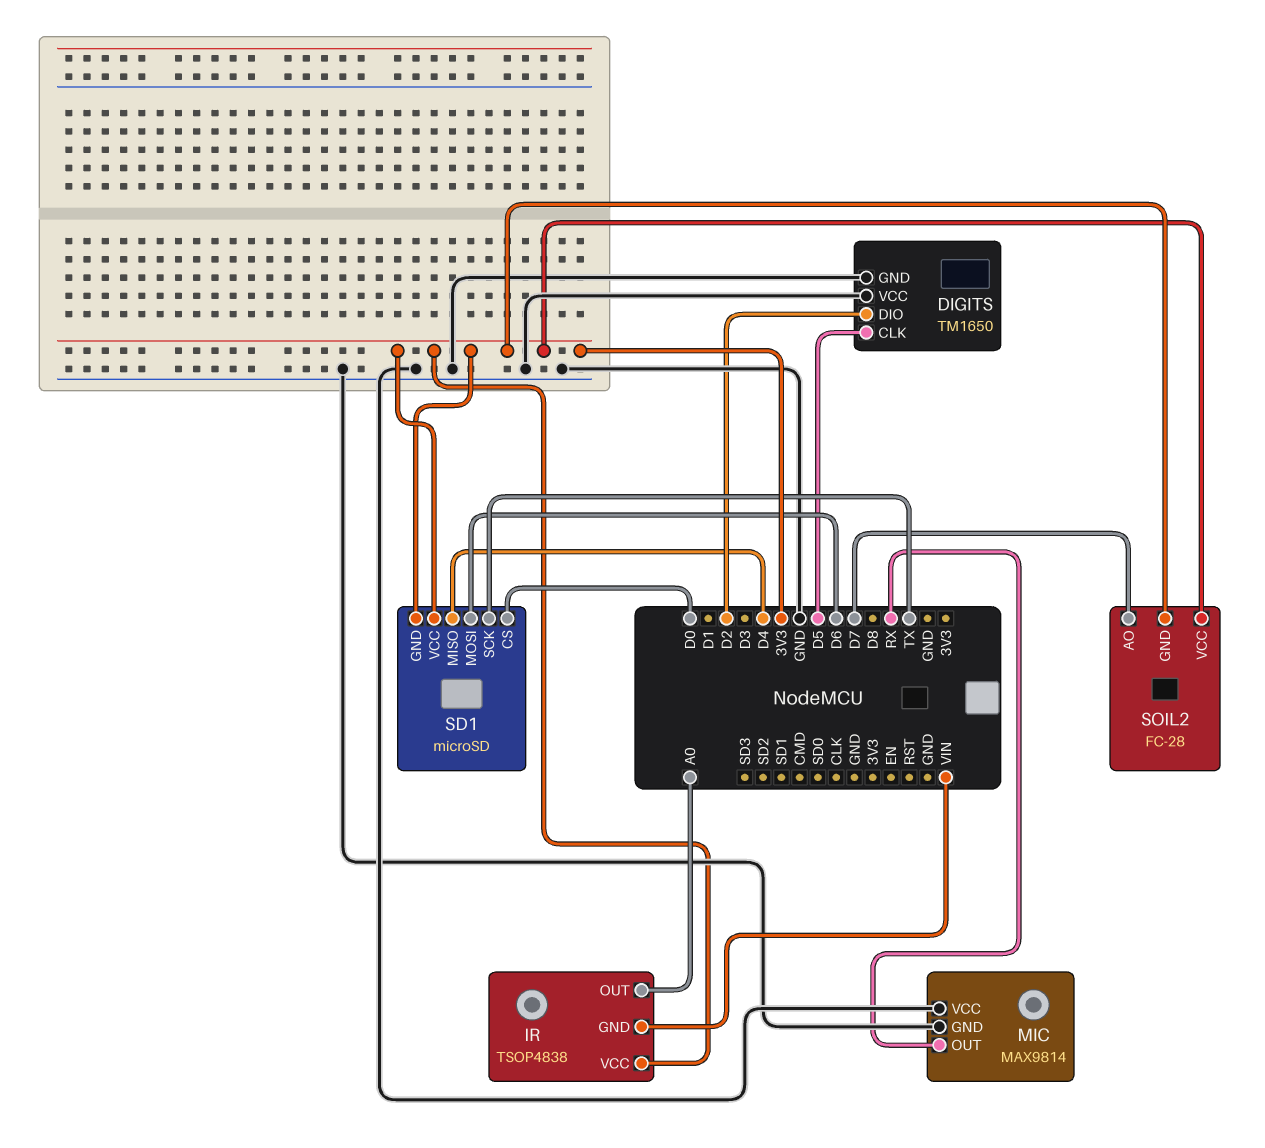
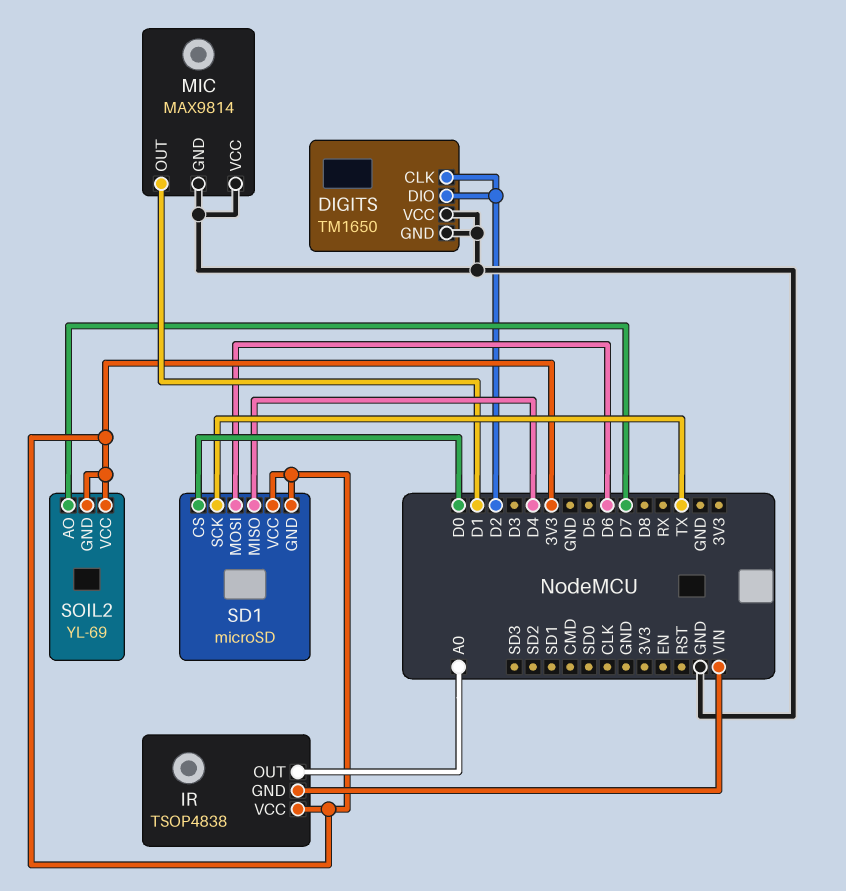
DIGITS pin CLK: D5 -> D2
MIC pin OUT: RX -> D1
SOIL2: FC-28 -> YL-69

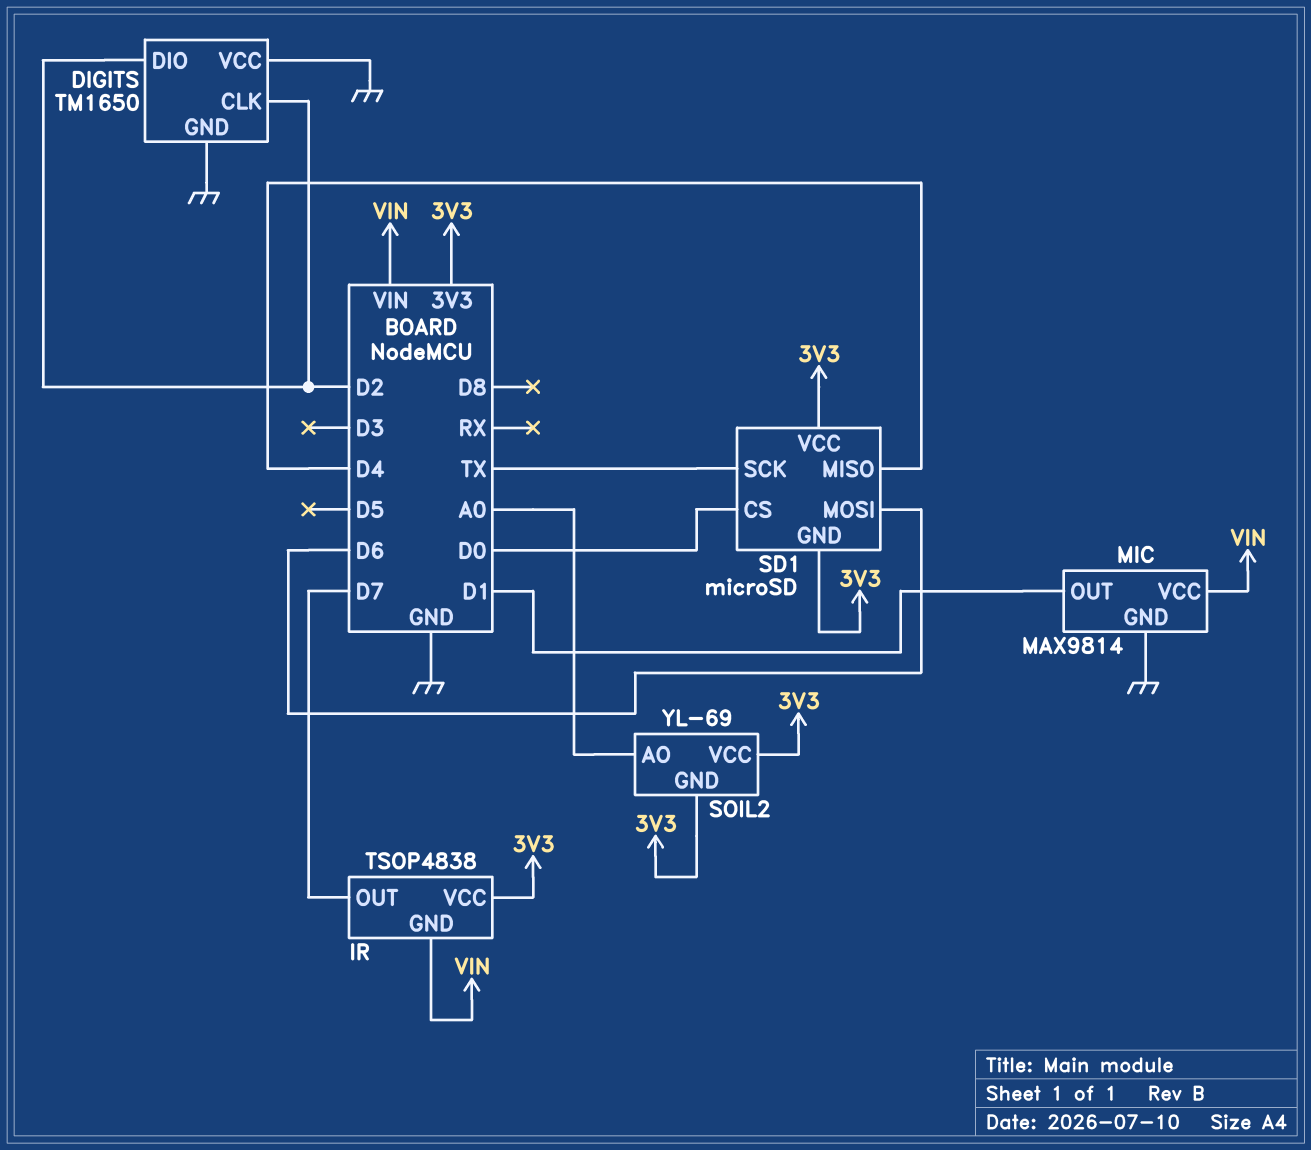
IR pin OUT: A0 -> D7
MIC pin VCC: GND -> VIN
SOIL2 pin AO: D7 -> A0

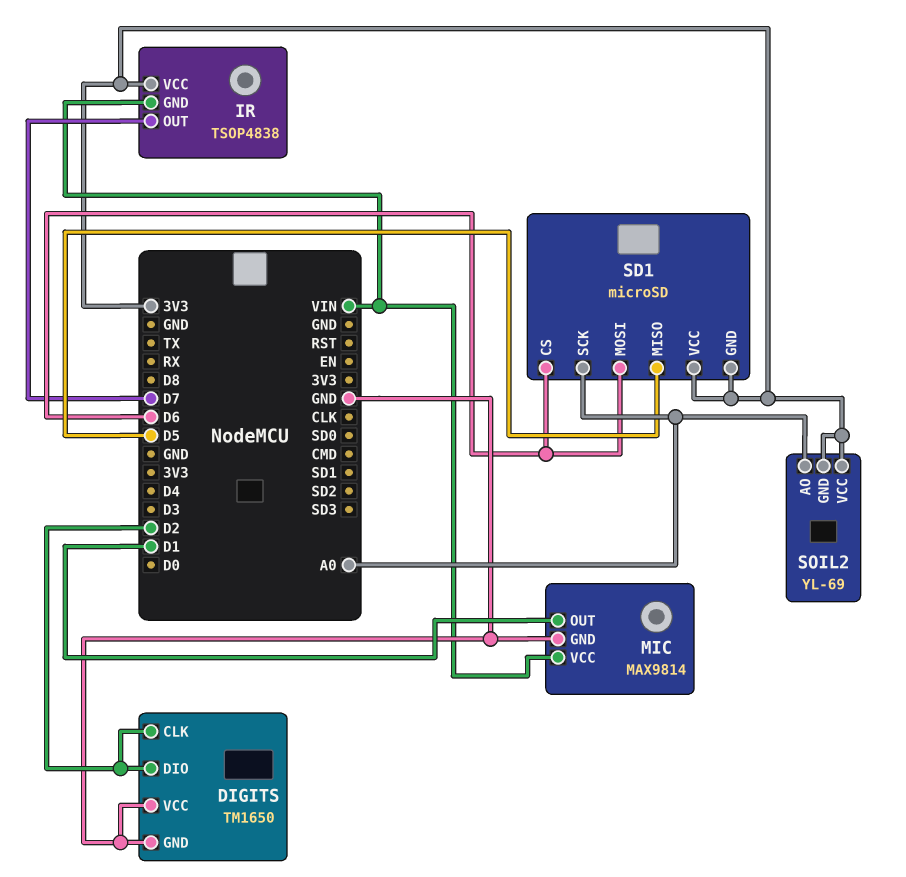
SD1 pin CS: D0 -> D6
SD1 pin MISO: D4 -> D5
SD1 pin SCK: TX -> A0

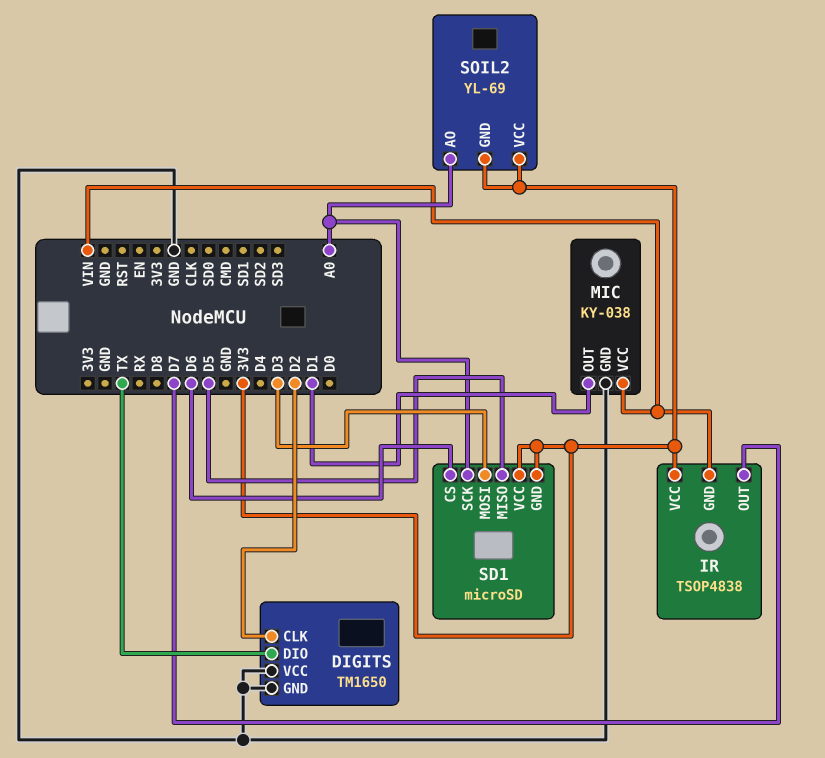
DIGITS pin DIO: D2 -> TX
MIC: MAX9814 -> KY-038
SD1 pin MOSI: D6 -> D3

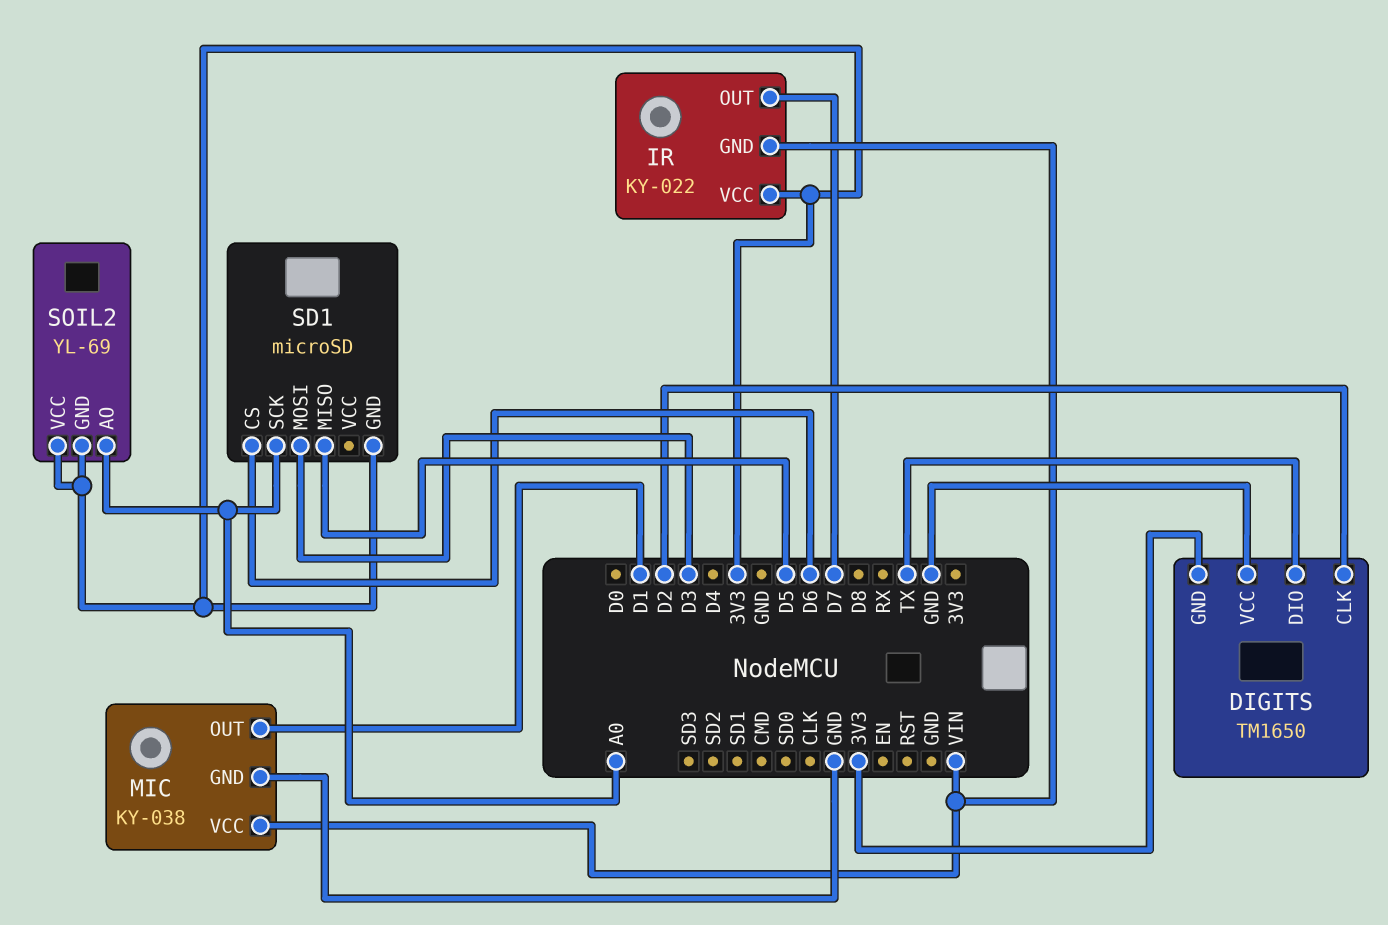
DIGITS pin GND: GND -> 3V3
IR: TSOP4838 -> KY-022
SD1 pin VCC: 3V3 -> none

